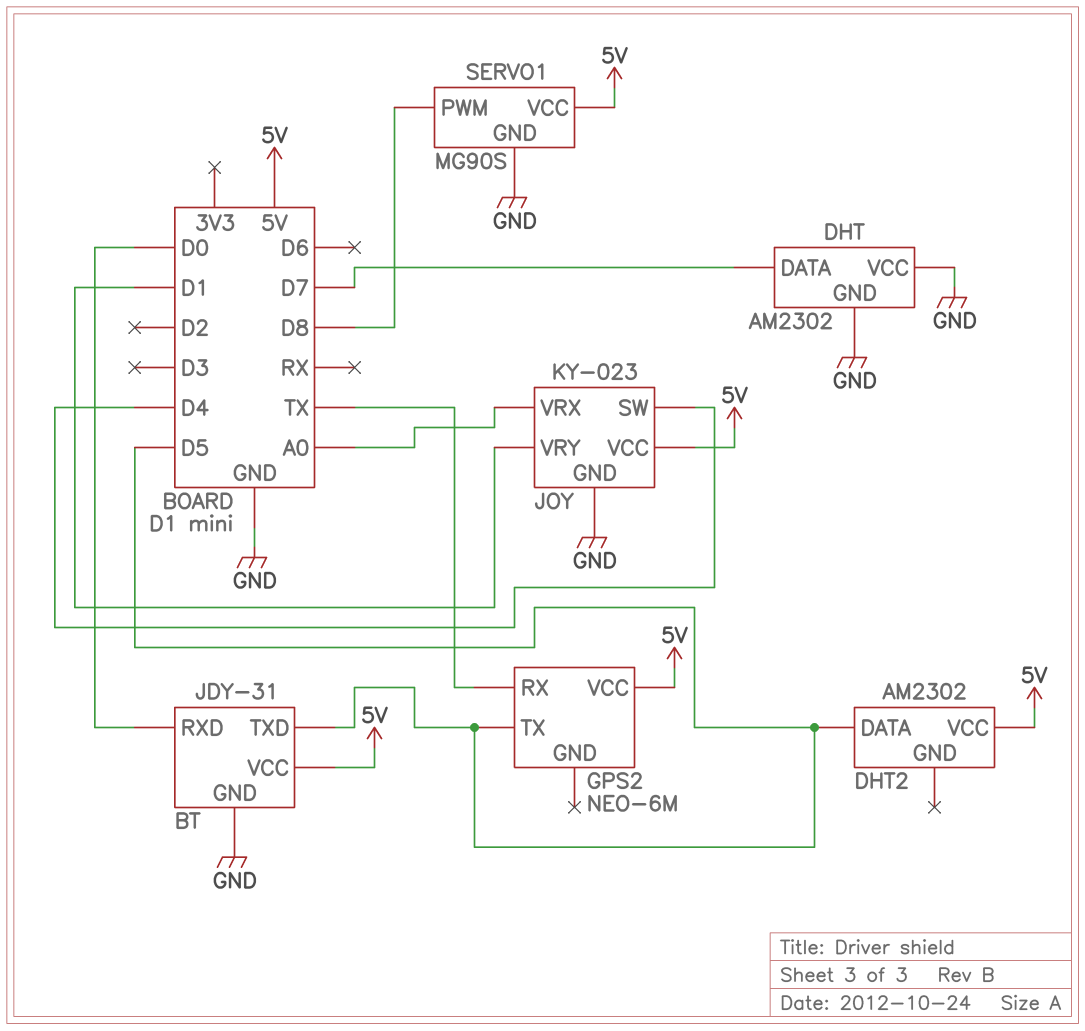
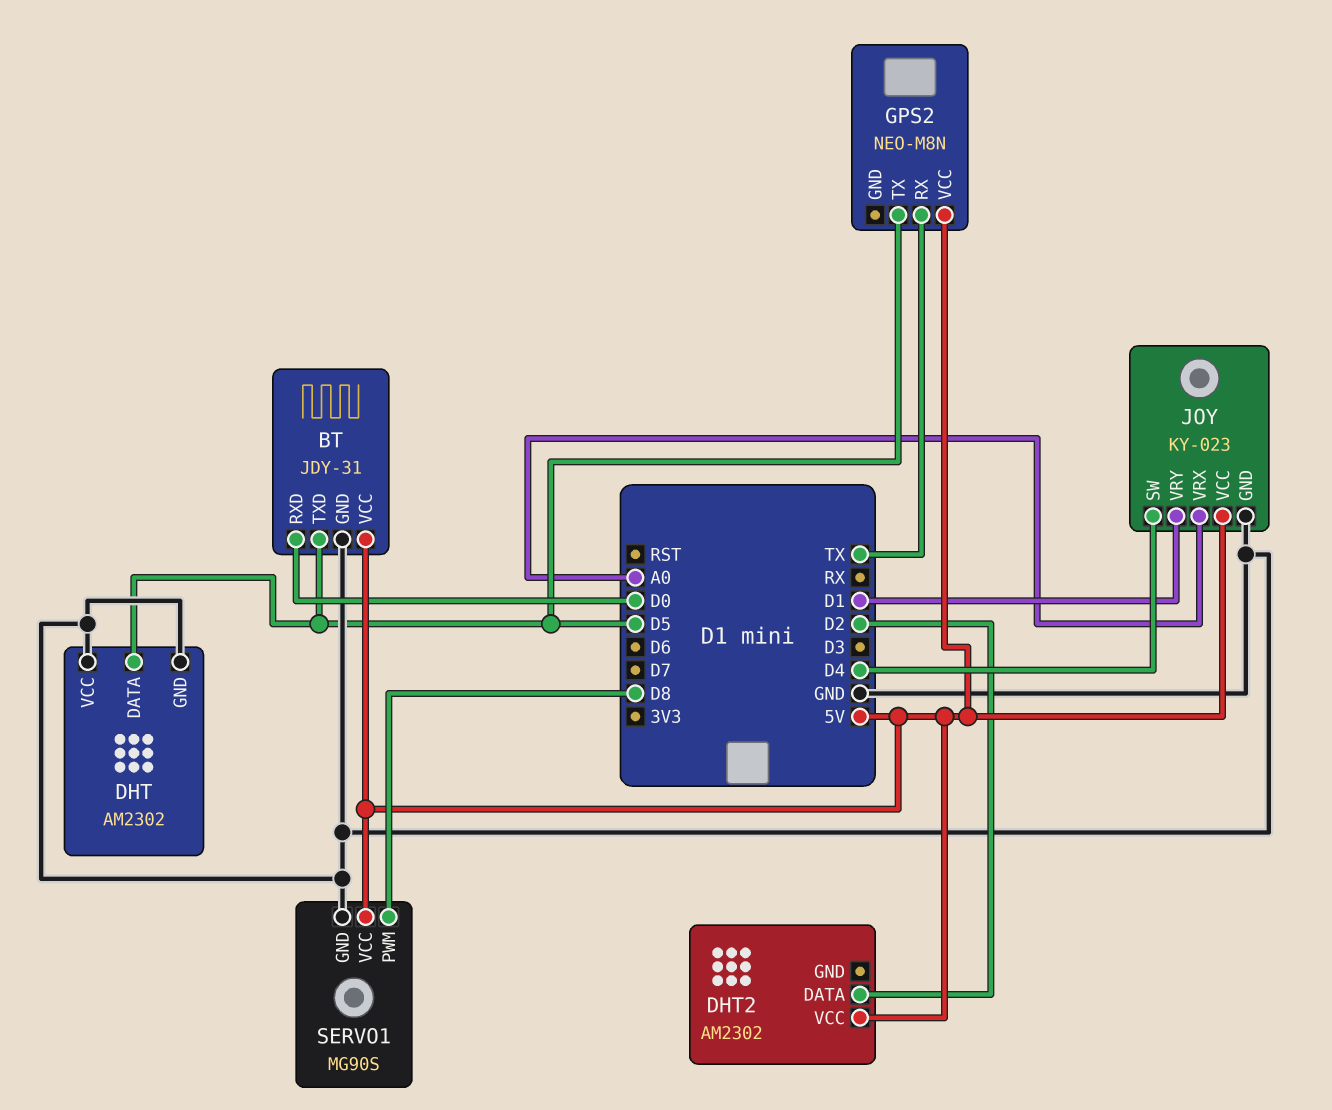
DHT pin DATA: D7 -> D5
DHT2 pin DATA: D5 -> D2
GPS2: NEO-6M -> NEO-M8N

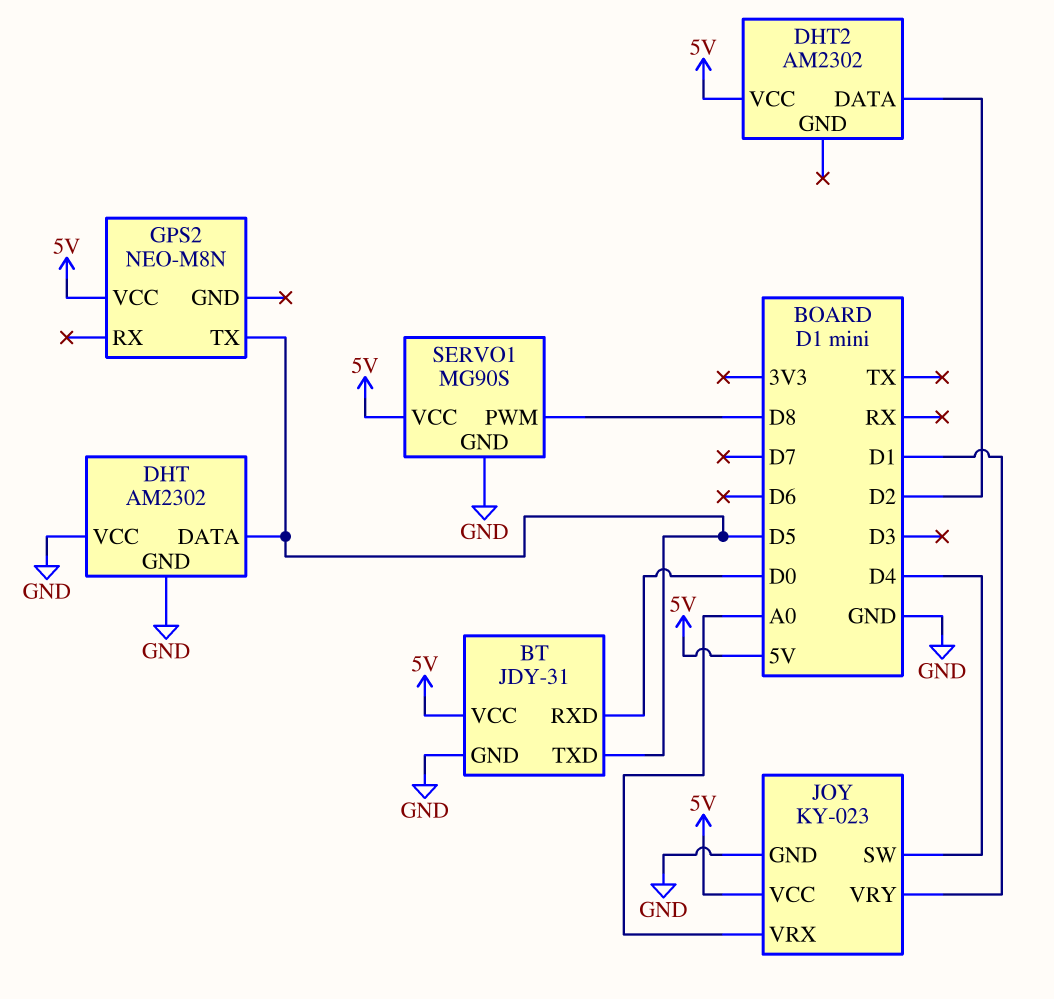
GPS2 pin RX: TX -> none

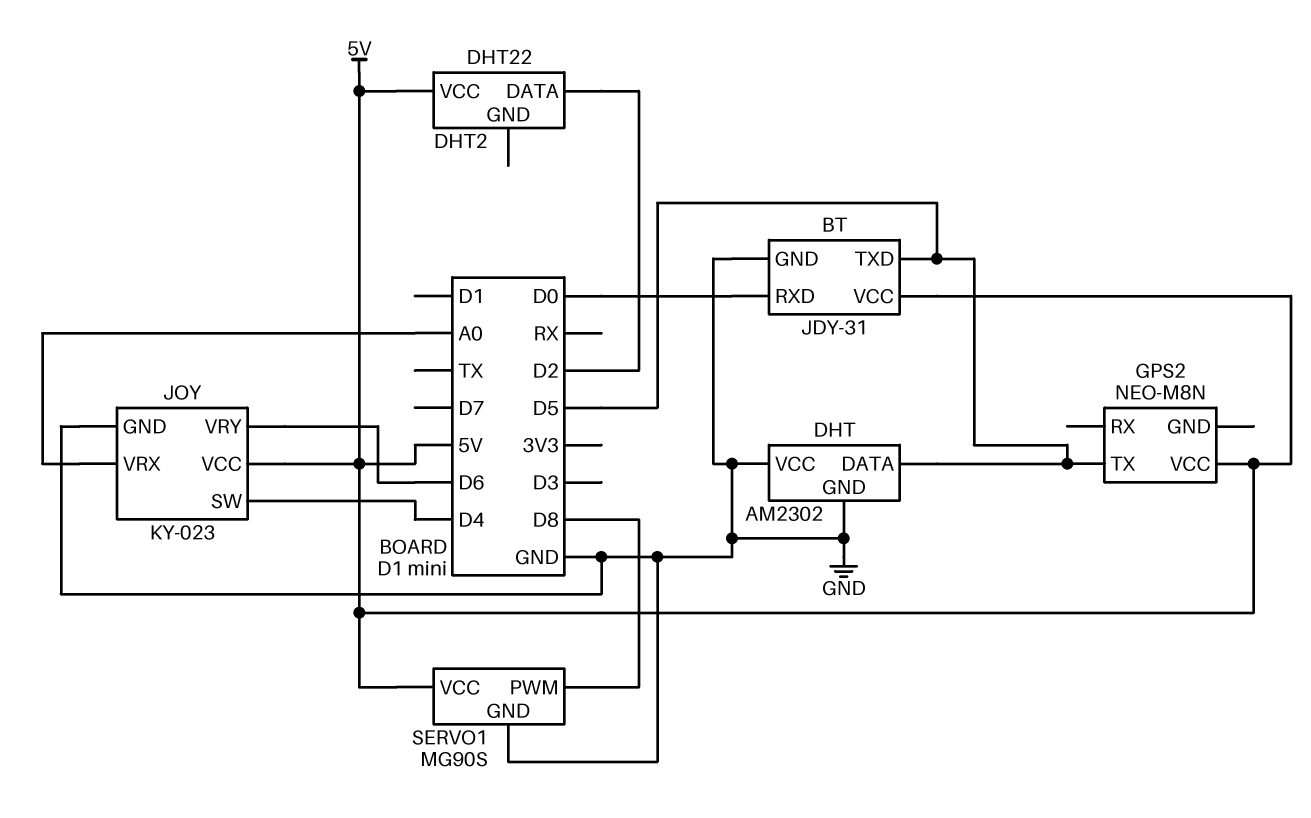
DHT2: AM2302 -> DHT22
JOY pin VRY: D1 -> D6

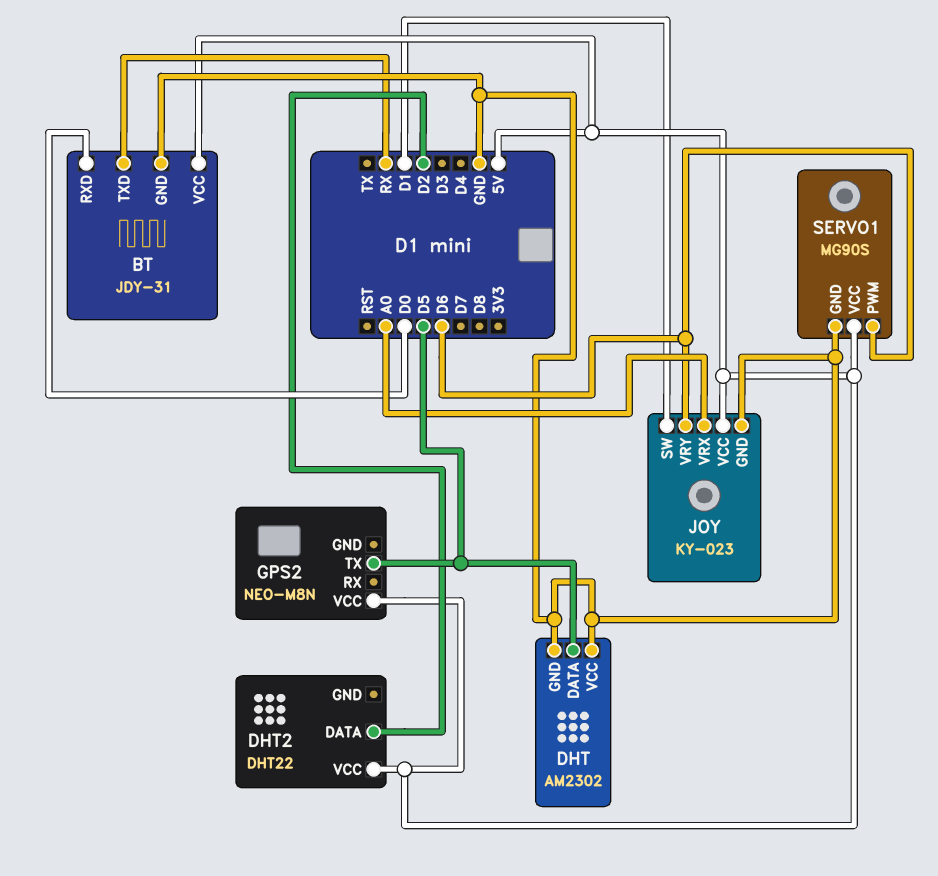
BT pin TXD: D5 -> RX
JOY pin SW: D4 -> D1
SERVO1 pin PWM: D8 -> D6

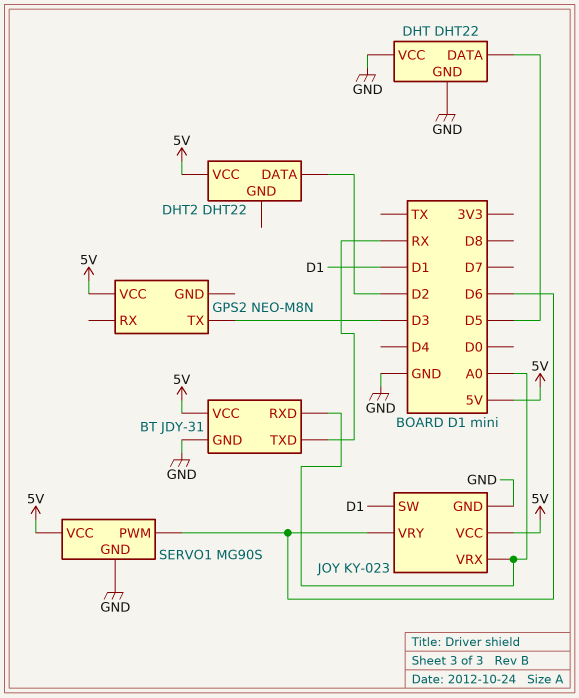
BT pin RXD: D0 -> A0
DHT: AM2302 -> DHT22
GPS2 pin TX: D5 -> D3

